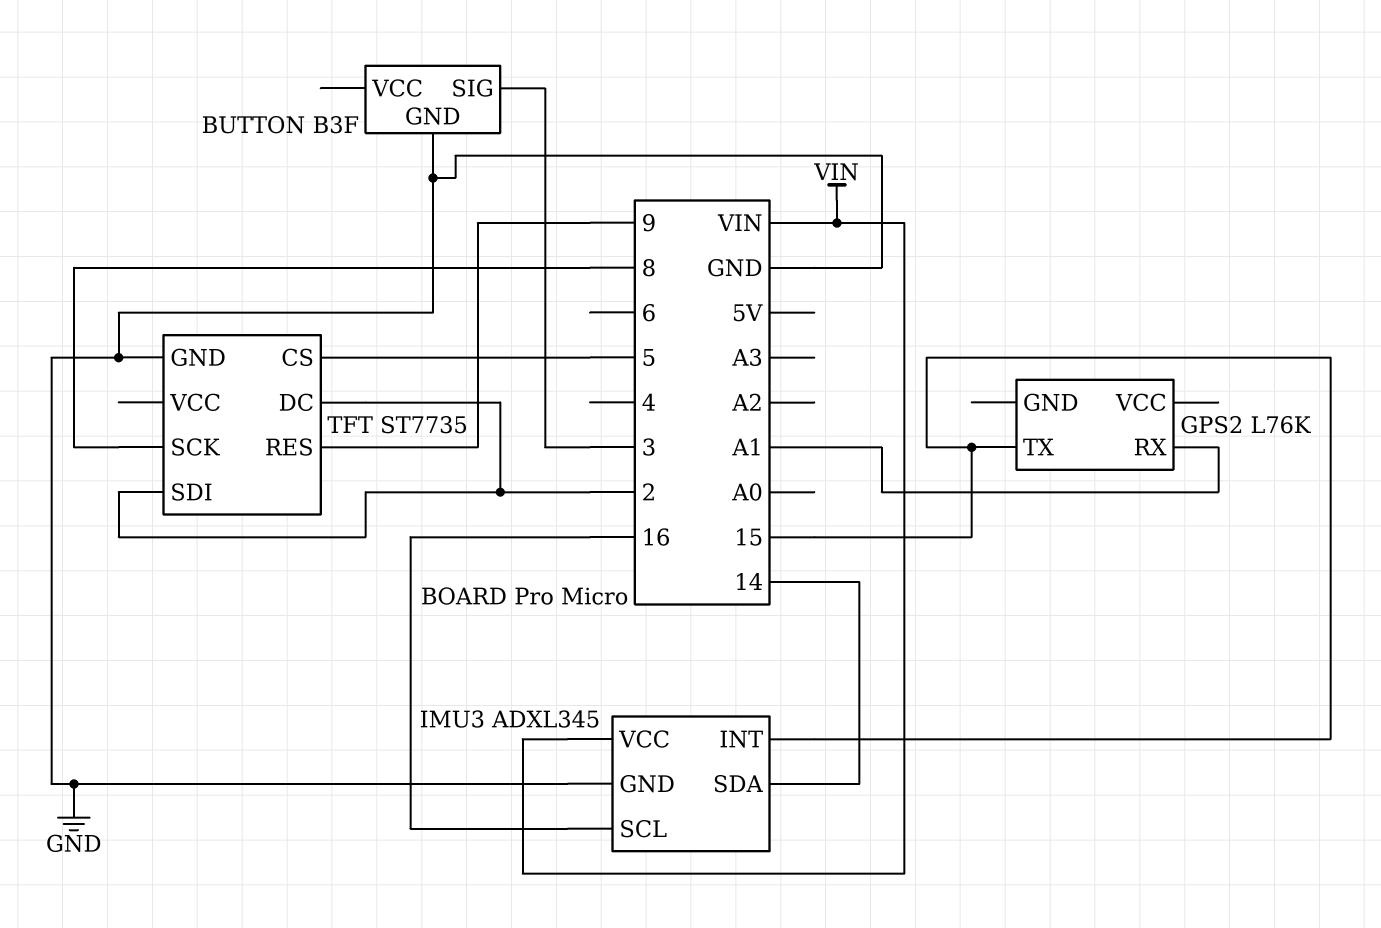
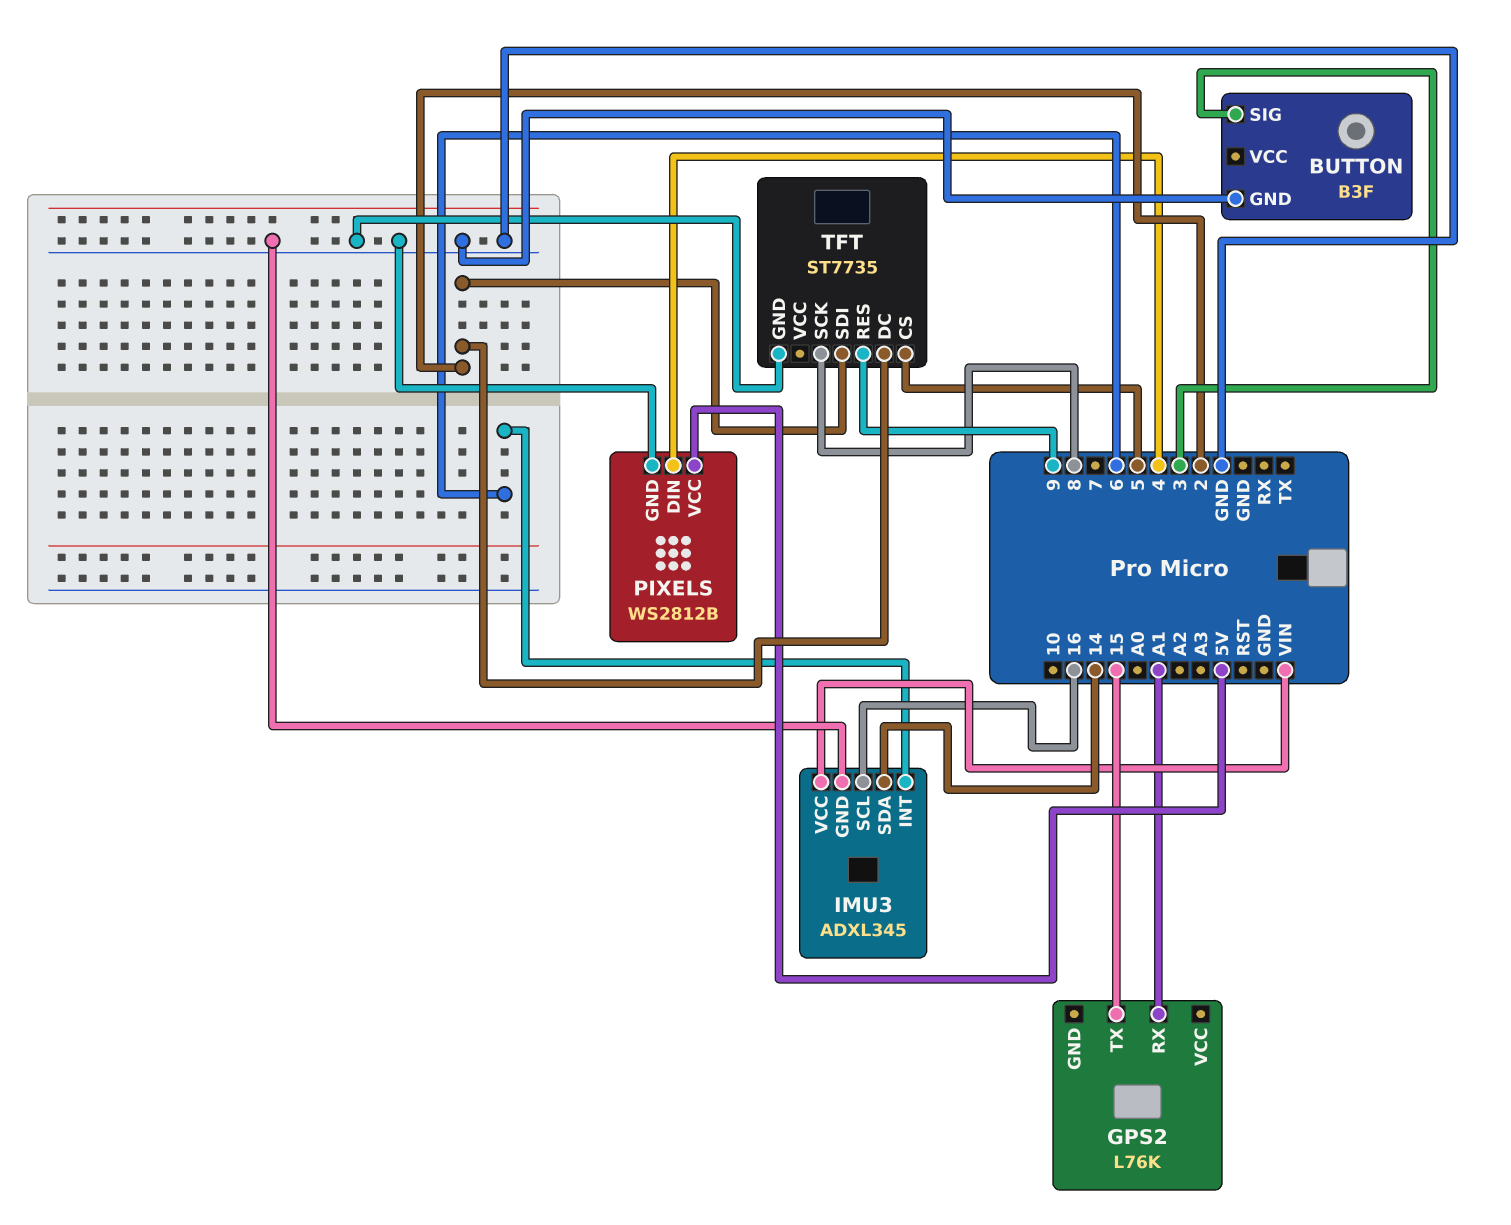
IMU3 pin INT: 15 -> 6
PIXELS: none -> WS2812B
PIXELS pin DIN: none -> 4
PIXELS pin GND: none -> GND
PIXELS pin VCC: none -> 5V

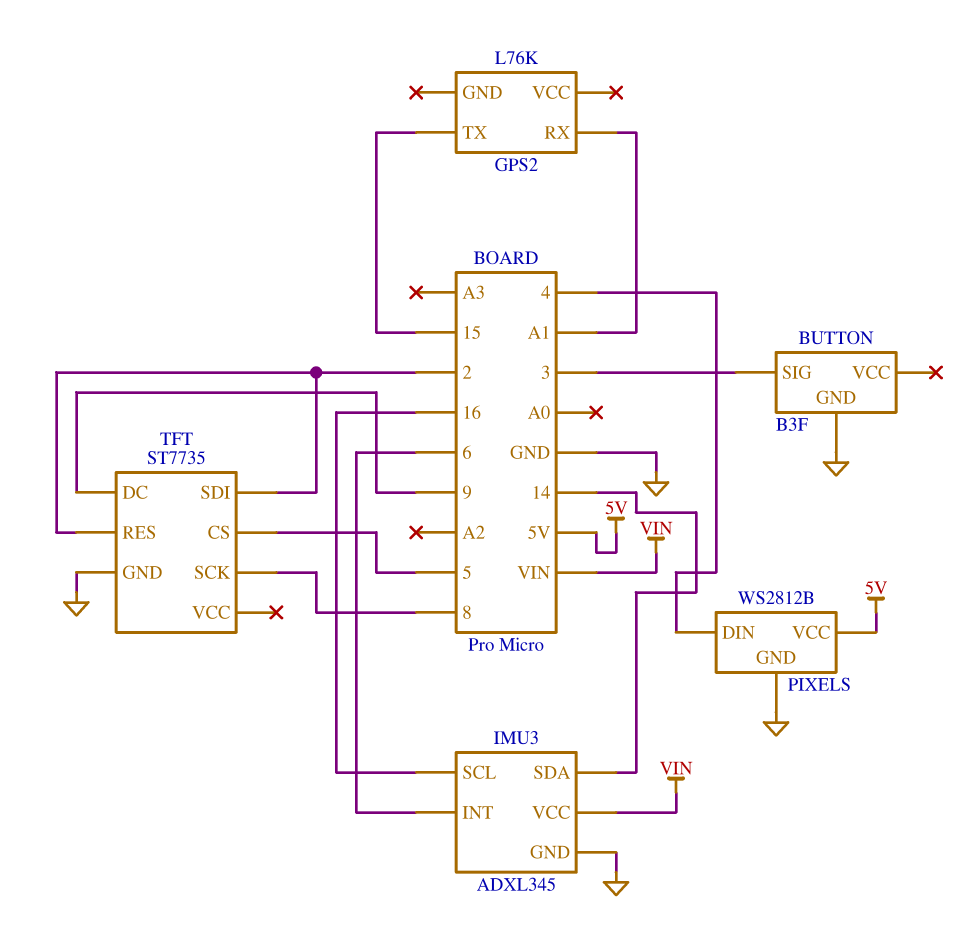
TFT pin DC: 2 -> 9
TFT pin RES: 9 -> 2

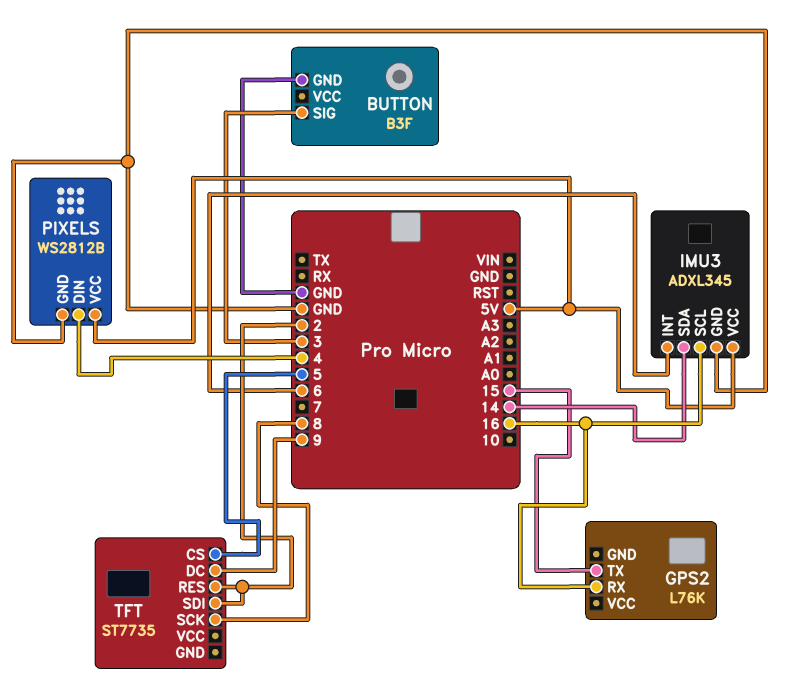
GPS2 pin RX: A1 -> 16
IMU3 pin VCC: VIN -> 5V
TFT pin GND: GND -> none

